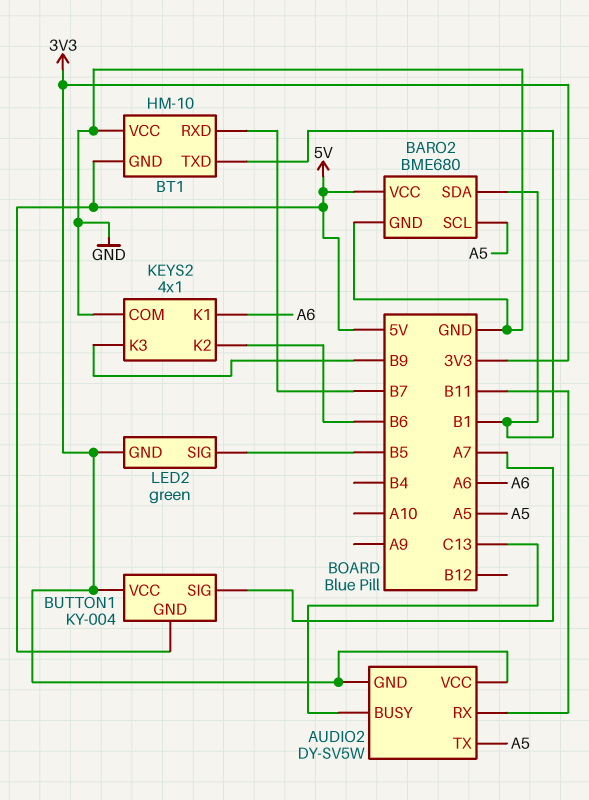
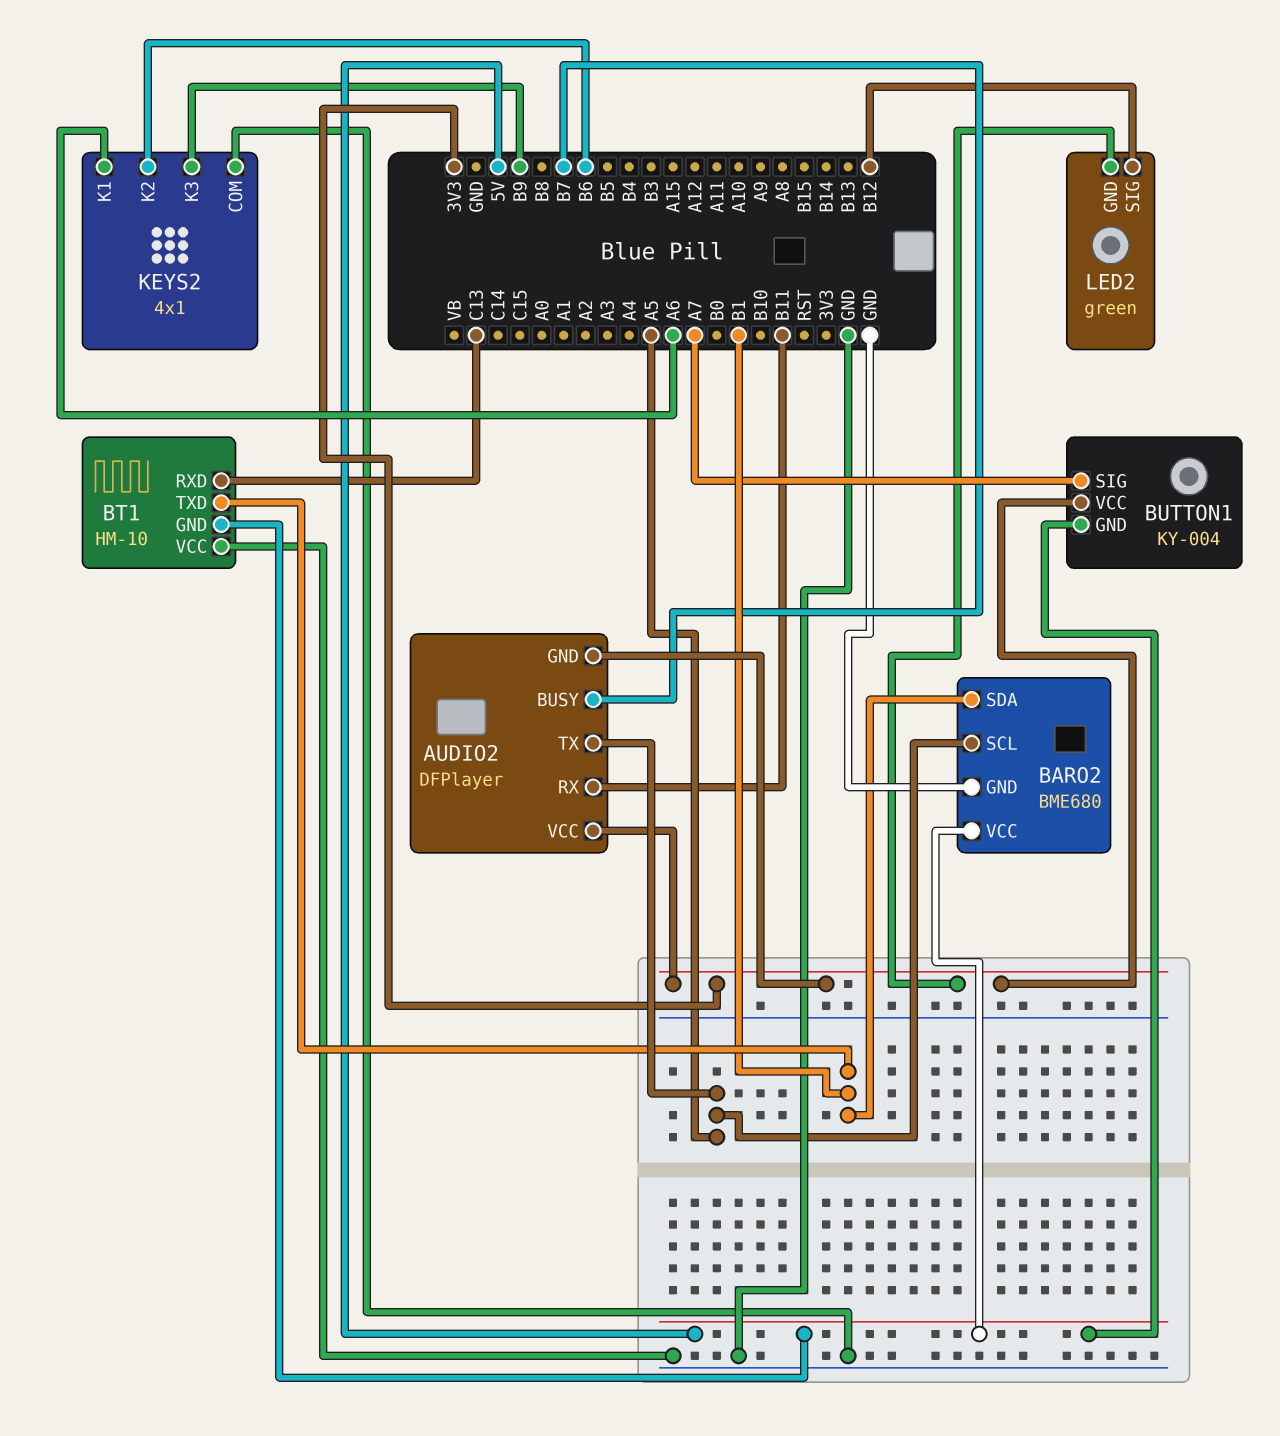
AUDIO2: DY-SV5W -> DFPlayer
AUDIO2 pin BUSY: C13 -> B7
BT1 pin RXD: B7 -> C13
LED2 pin SIG: B5 -> B12

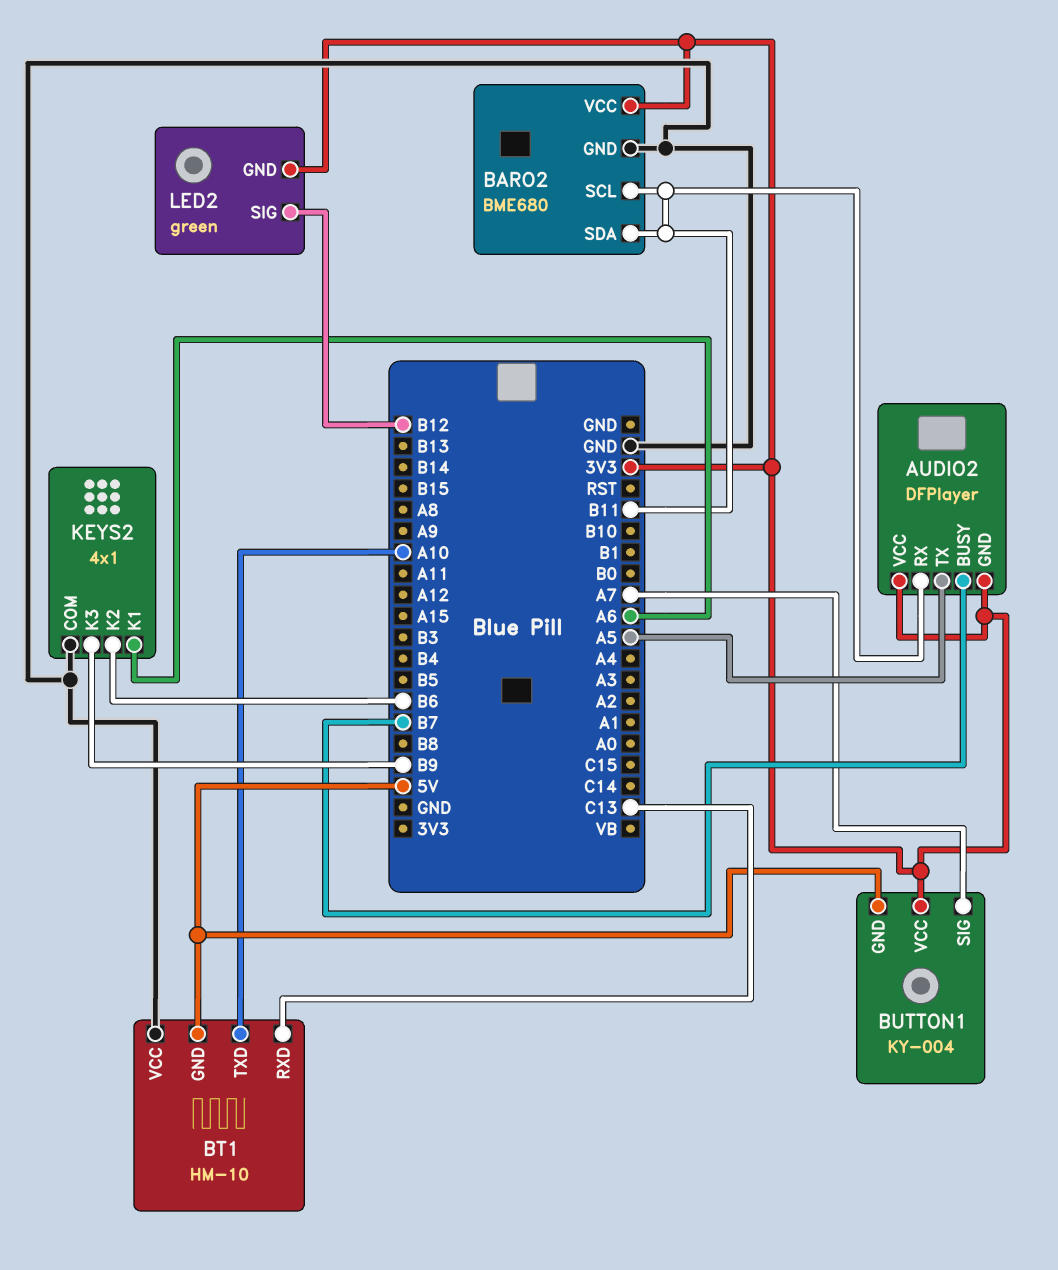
BARO2 pin SCL: A5 -> B11
BARO2 pin SDA: B1 -> B11
BARO2 pin VCC: 5V -> 3V3
BT1 pin TXD: B1 -> A10

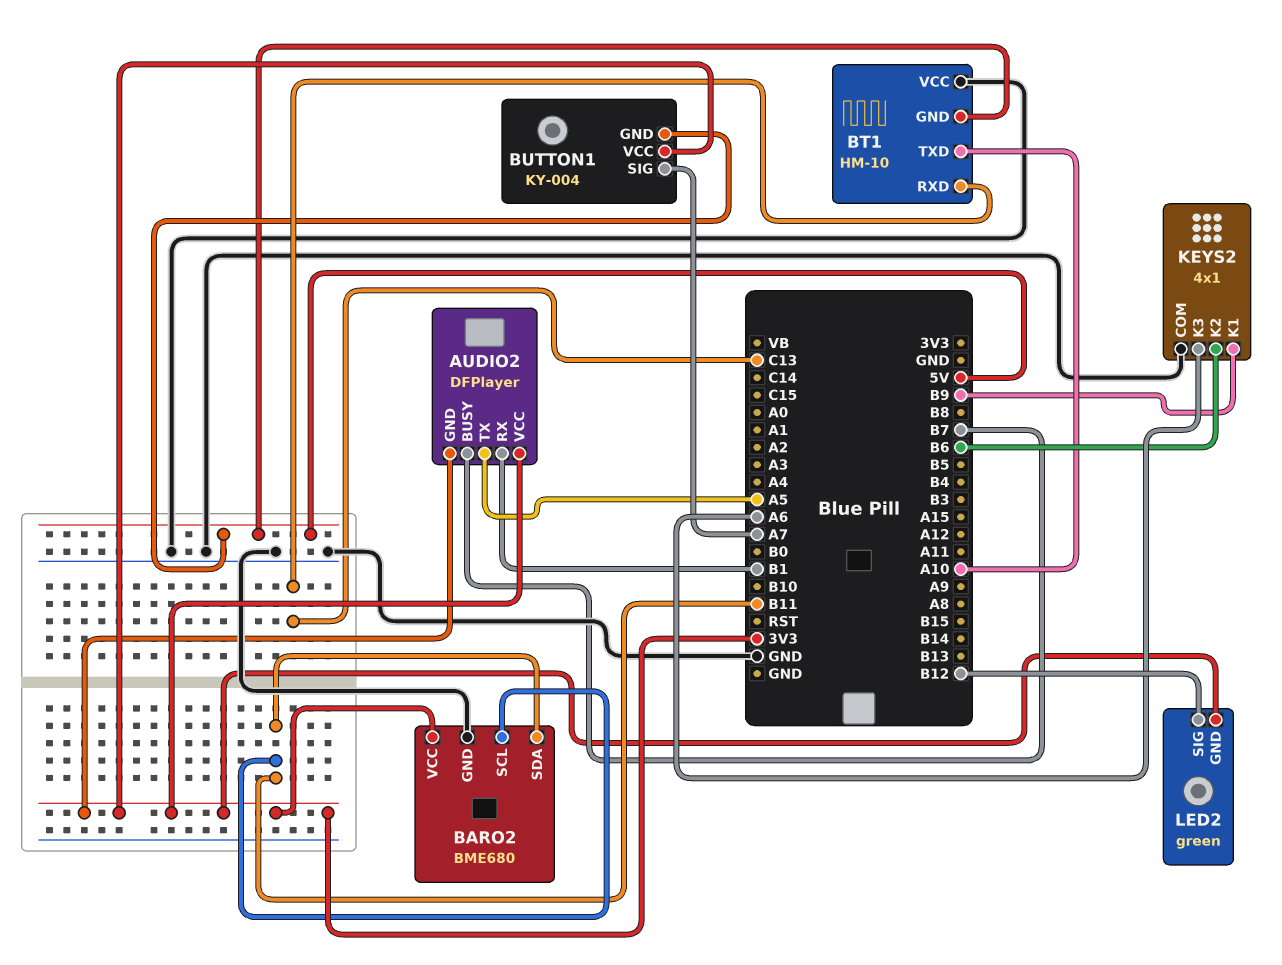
AUDIO2 pin RX: B11 -> B1
KEYS2 pin K1: A6 -> B9
KEYS2 pin K3: B9 -> A6

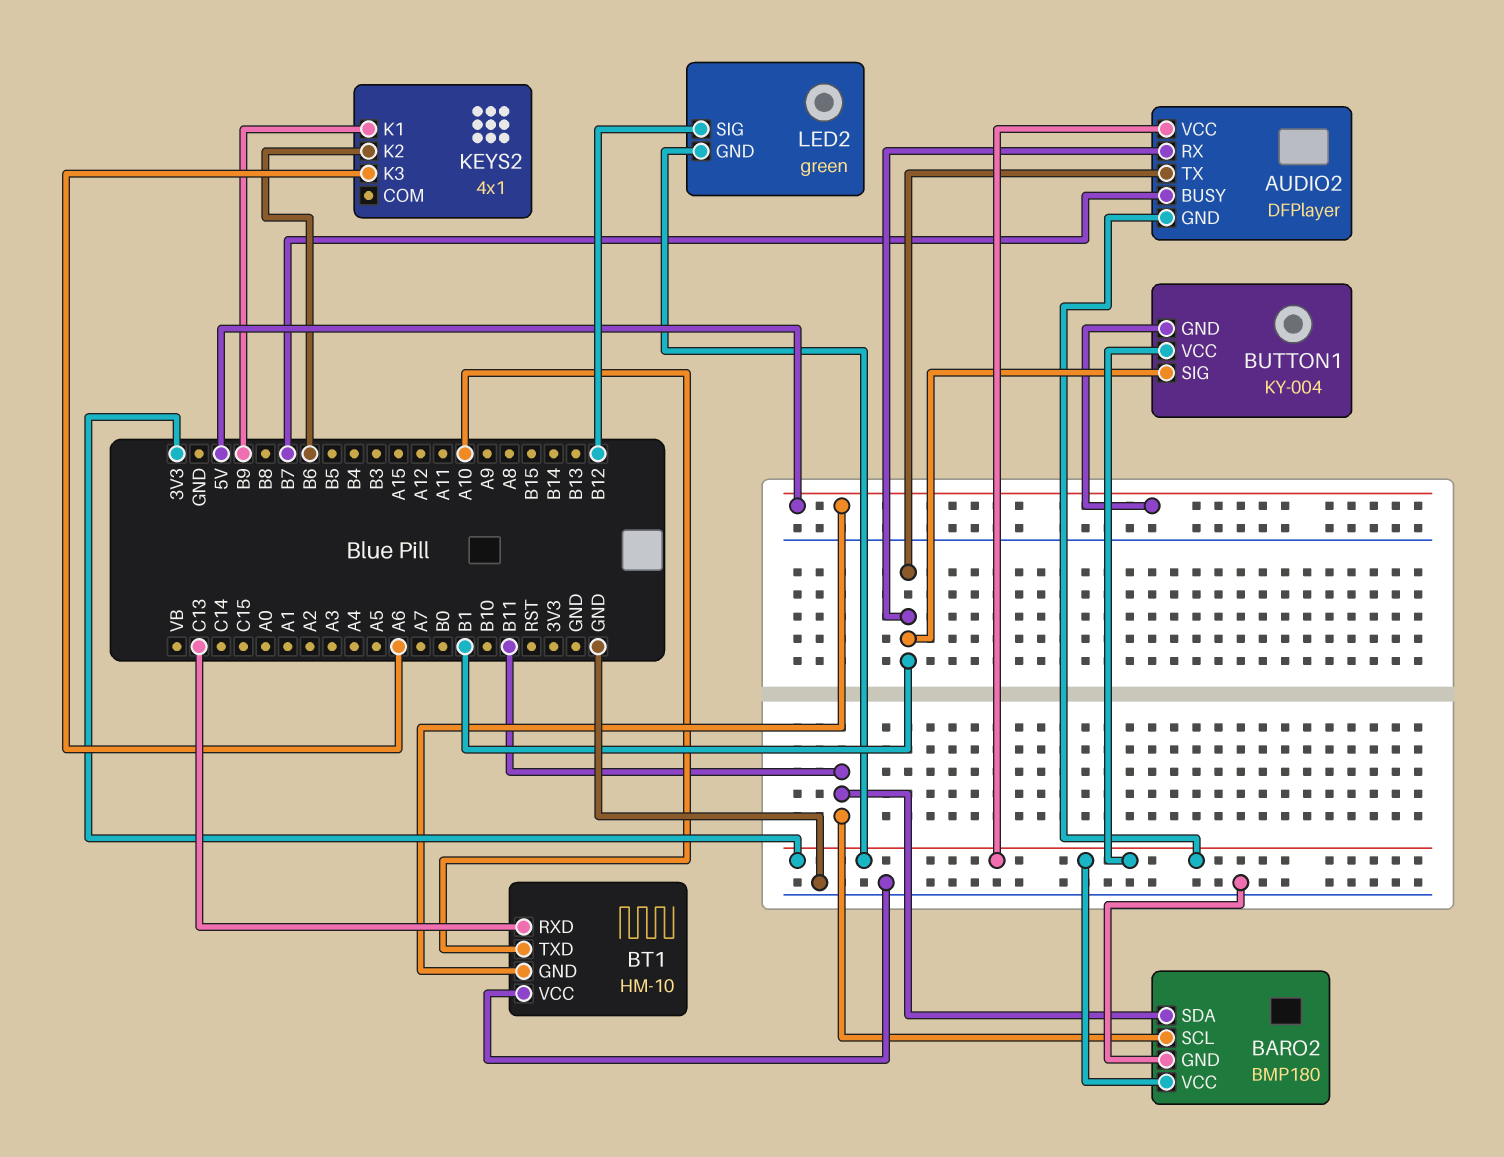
AUDIO2 pin TX: A5 -> B1
BARO2: BME680 -> BMP180
BUTTON1 pin SIG: A7 -> B1
KEYS2 pin COM: GND -> none

